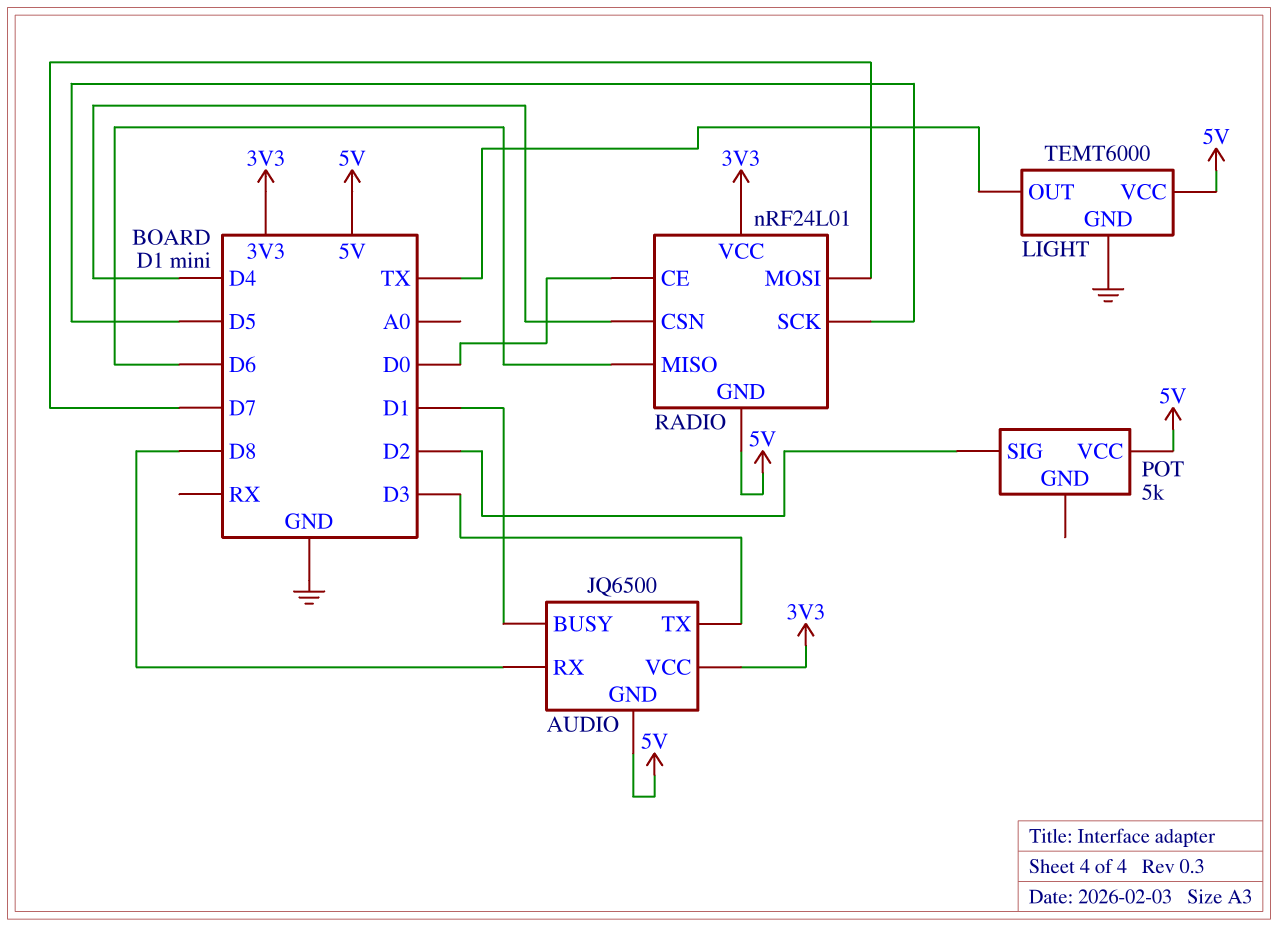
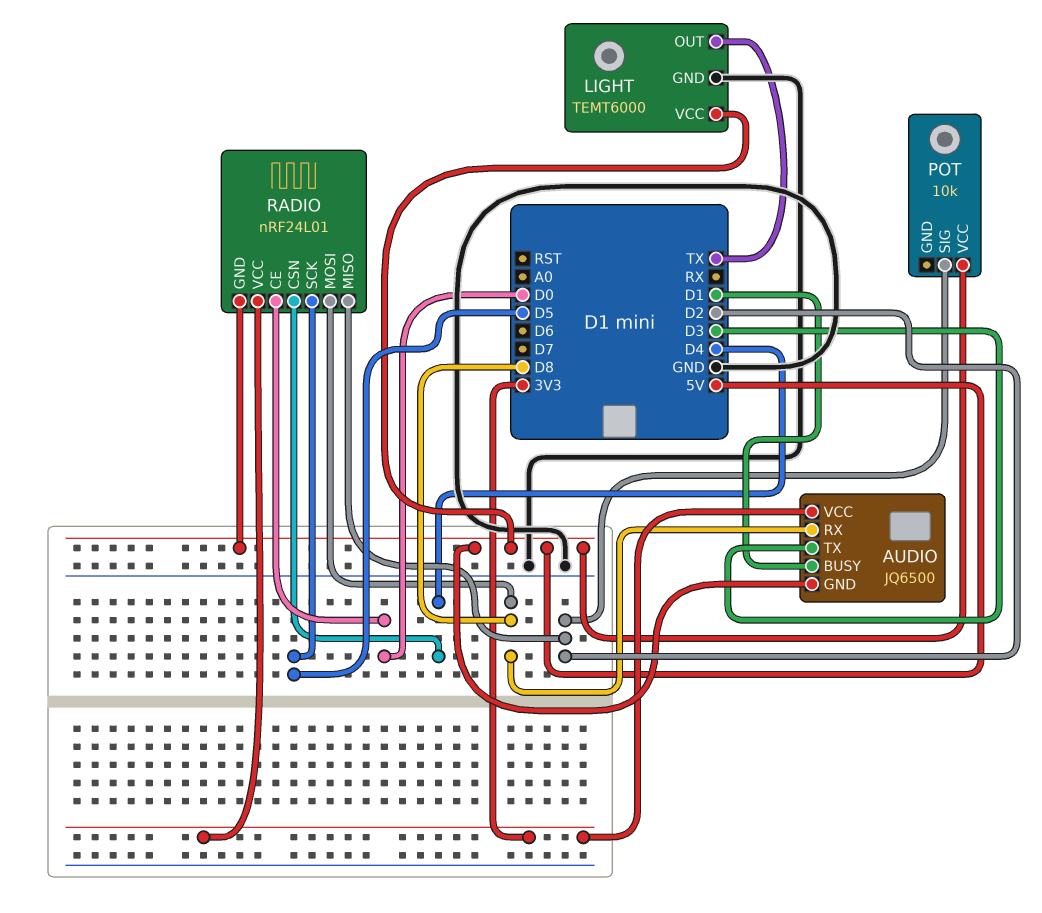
POT: 5k -> 10k
RADIO pin MISO: D6 -> D2
RADIO pin MOSI: D7 -> D8

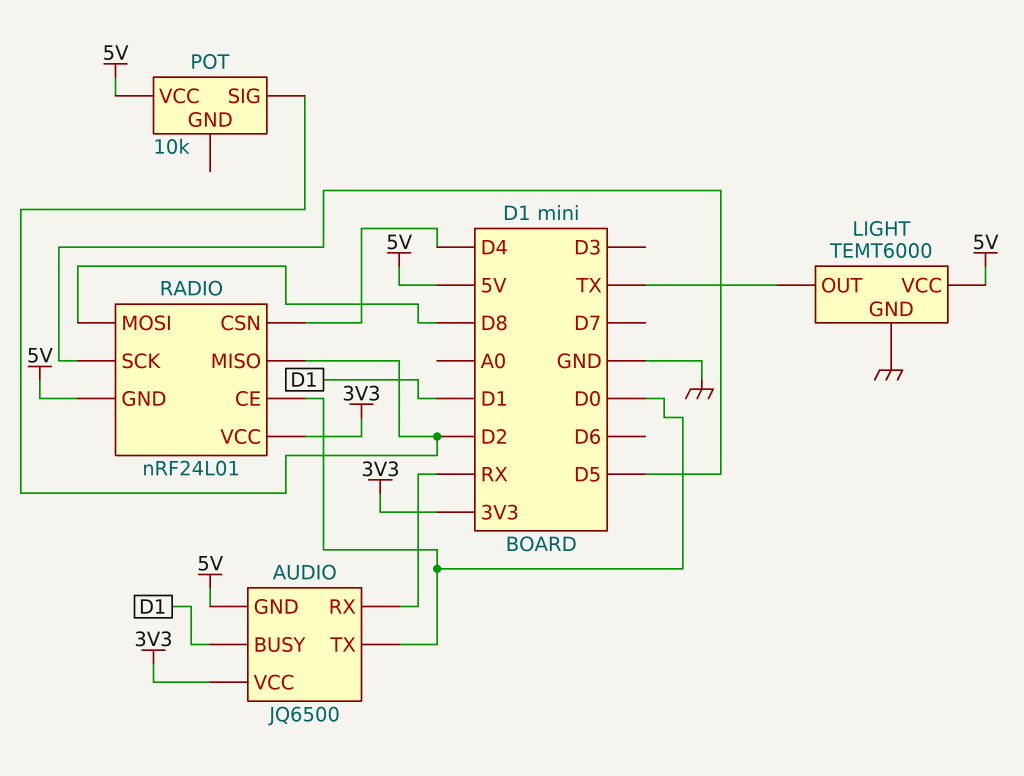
AUDIO pin RX: D8 -> RX
AUDIO pin TX: D3 -> D0

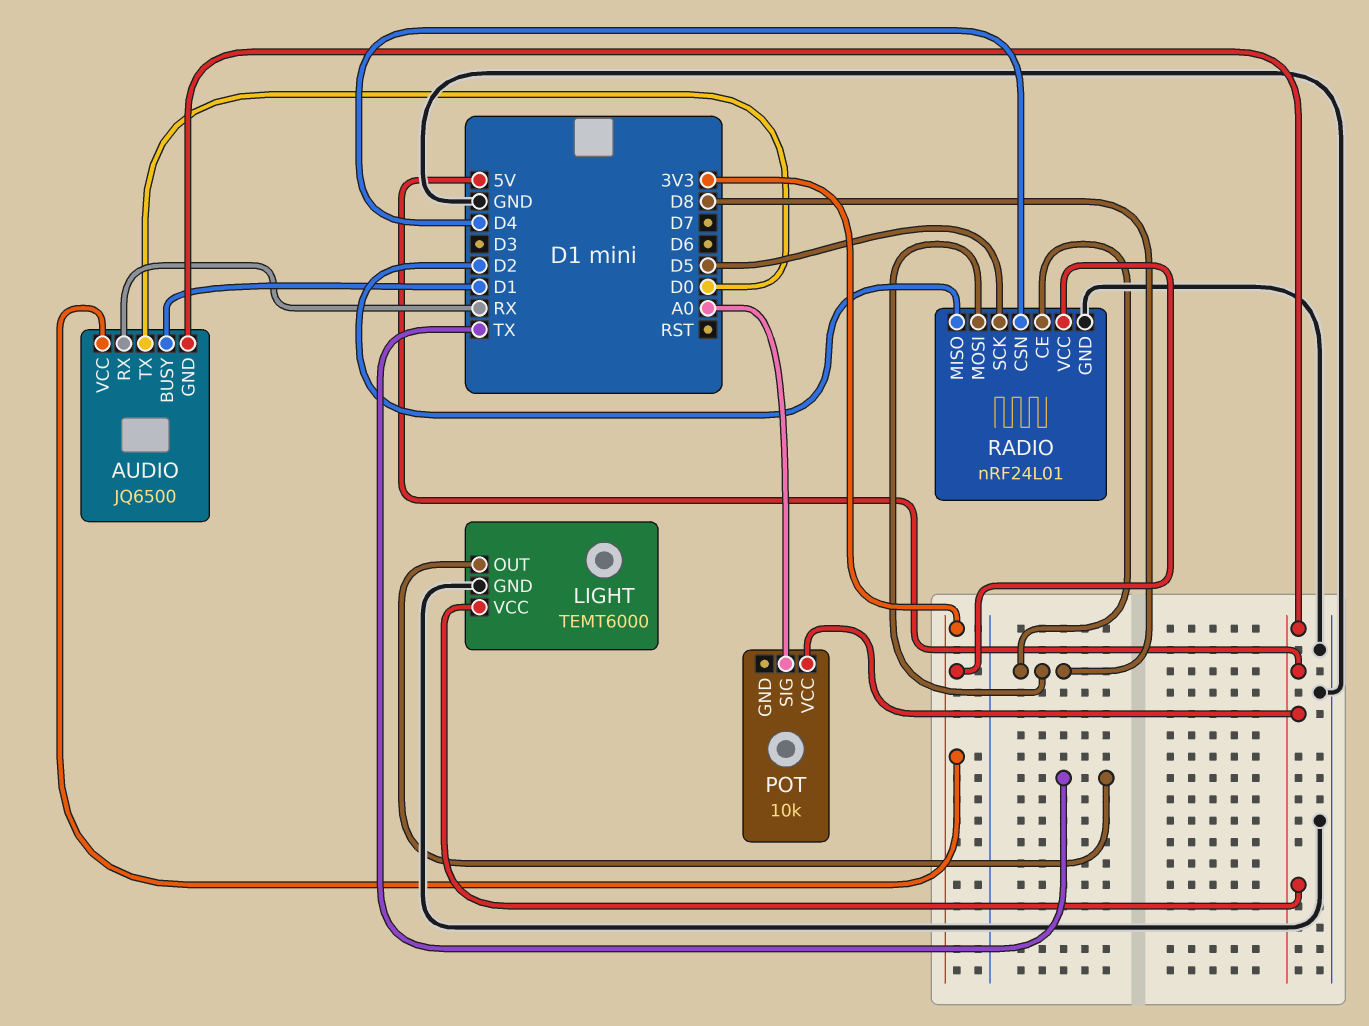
POT pin SIG: D2 -> A0
RADIO pin CE: D0 -> D8
RADIO pin GND: 5V -> GND

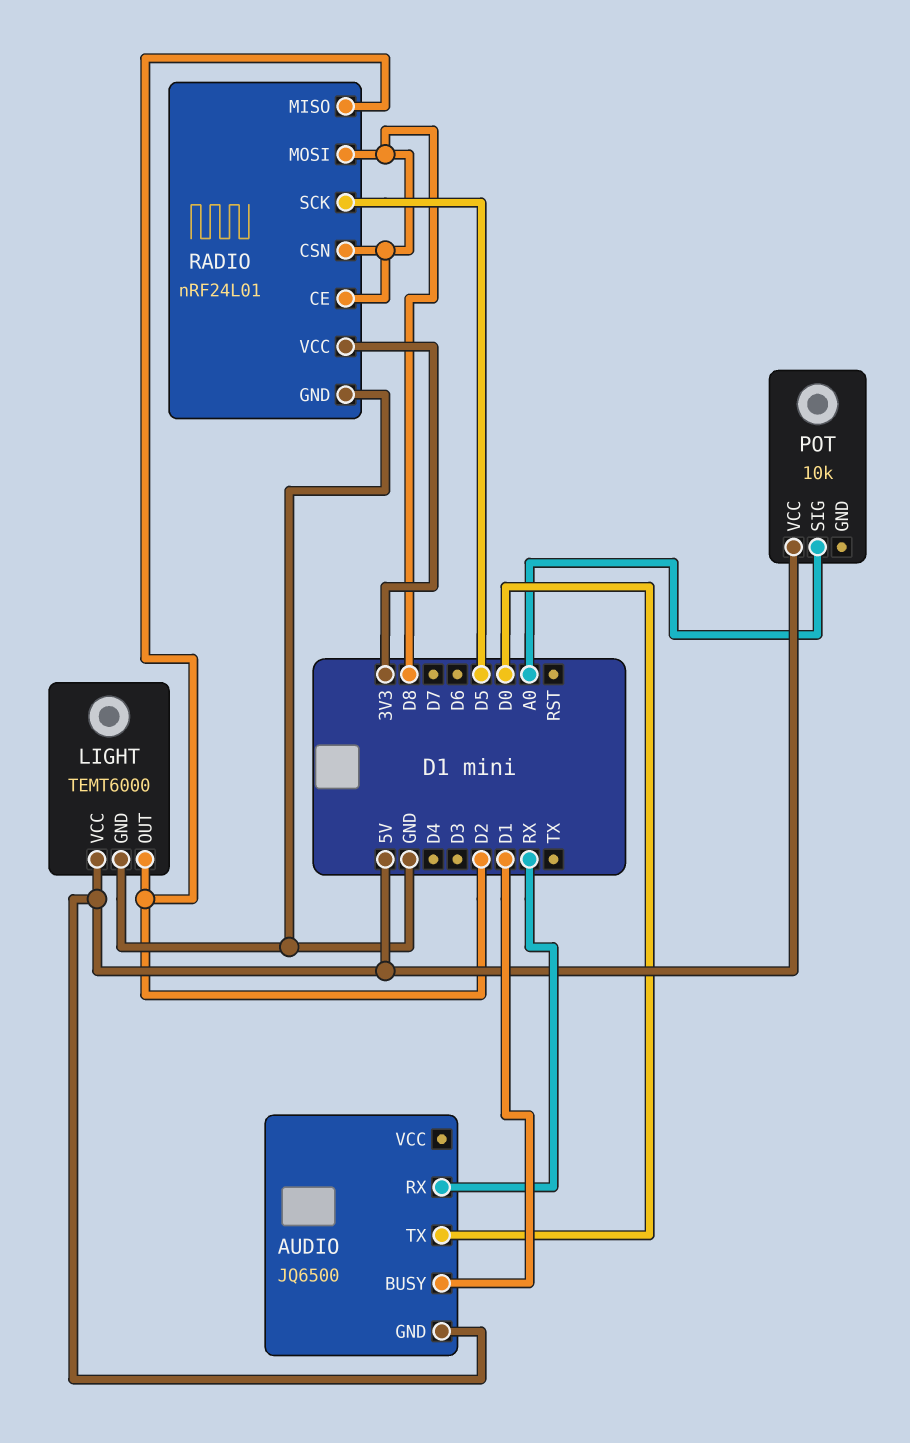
AUDIO pin VCC: 3V3 -> none
LIGHT pin OUT: TX -> D2
RADIO pin CSN: D4 -> D8

